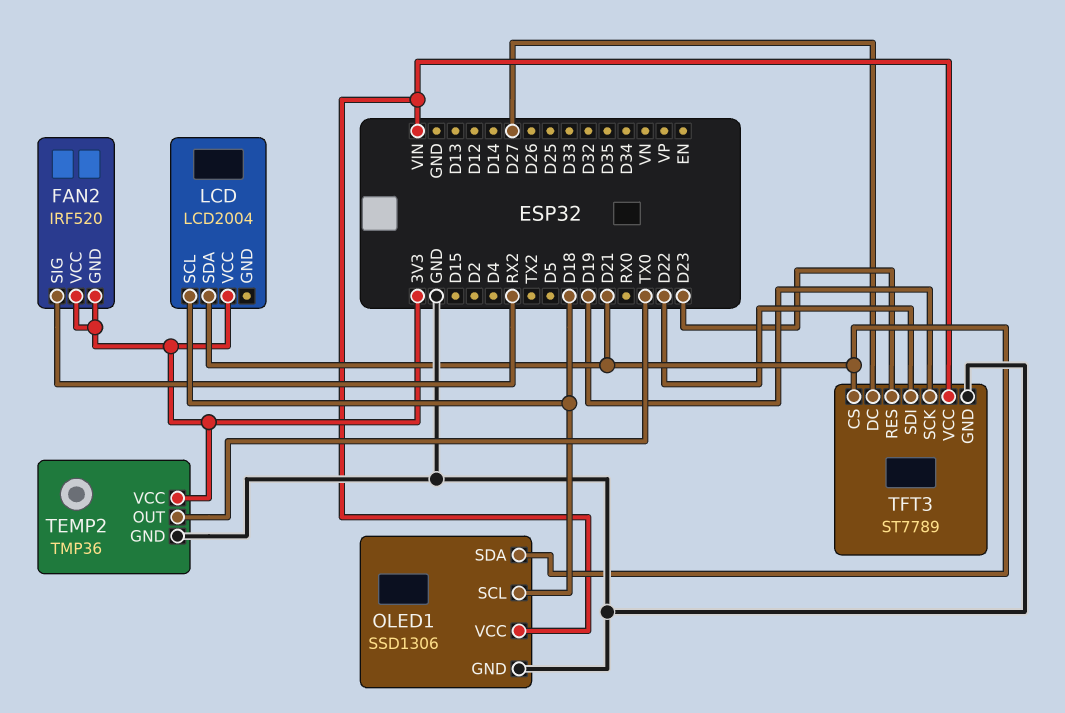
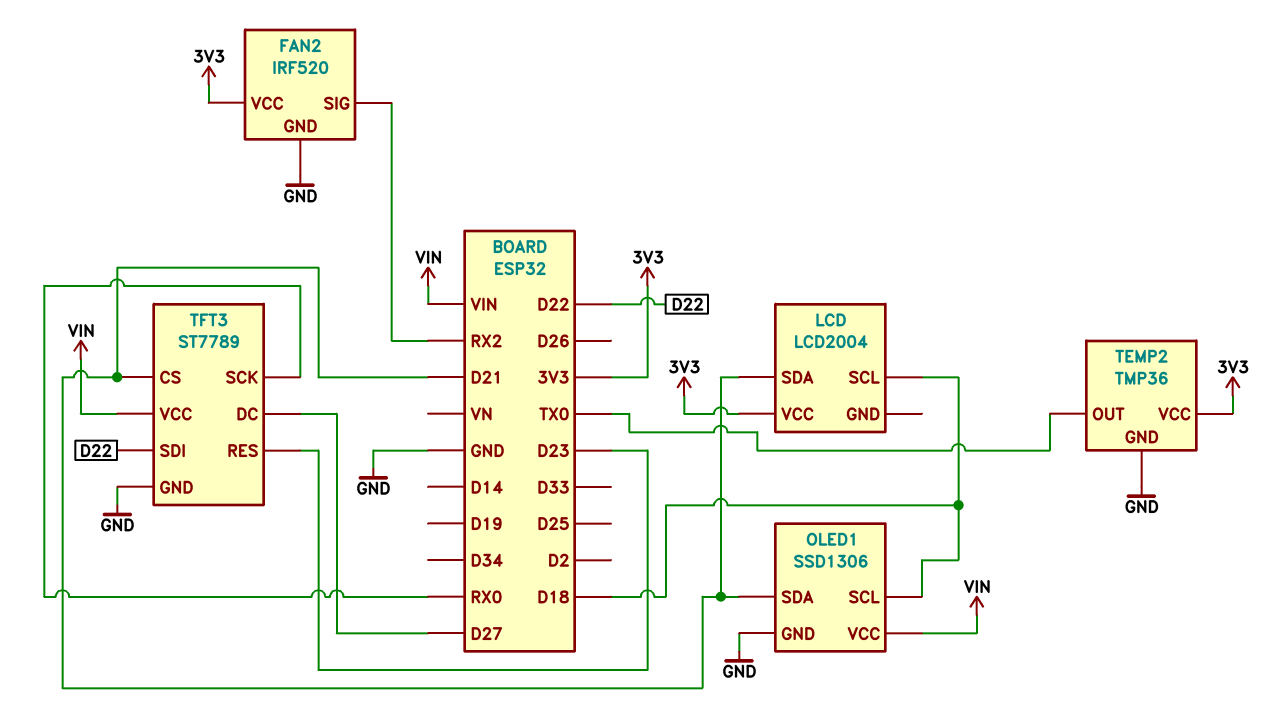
FAN2 pin GND: 3V3 -> GND
TFT3 pin SCK: D19 -> RX0

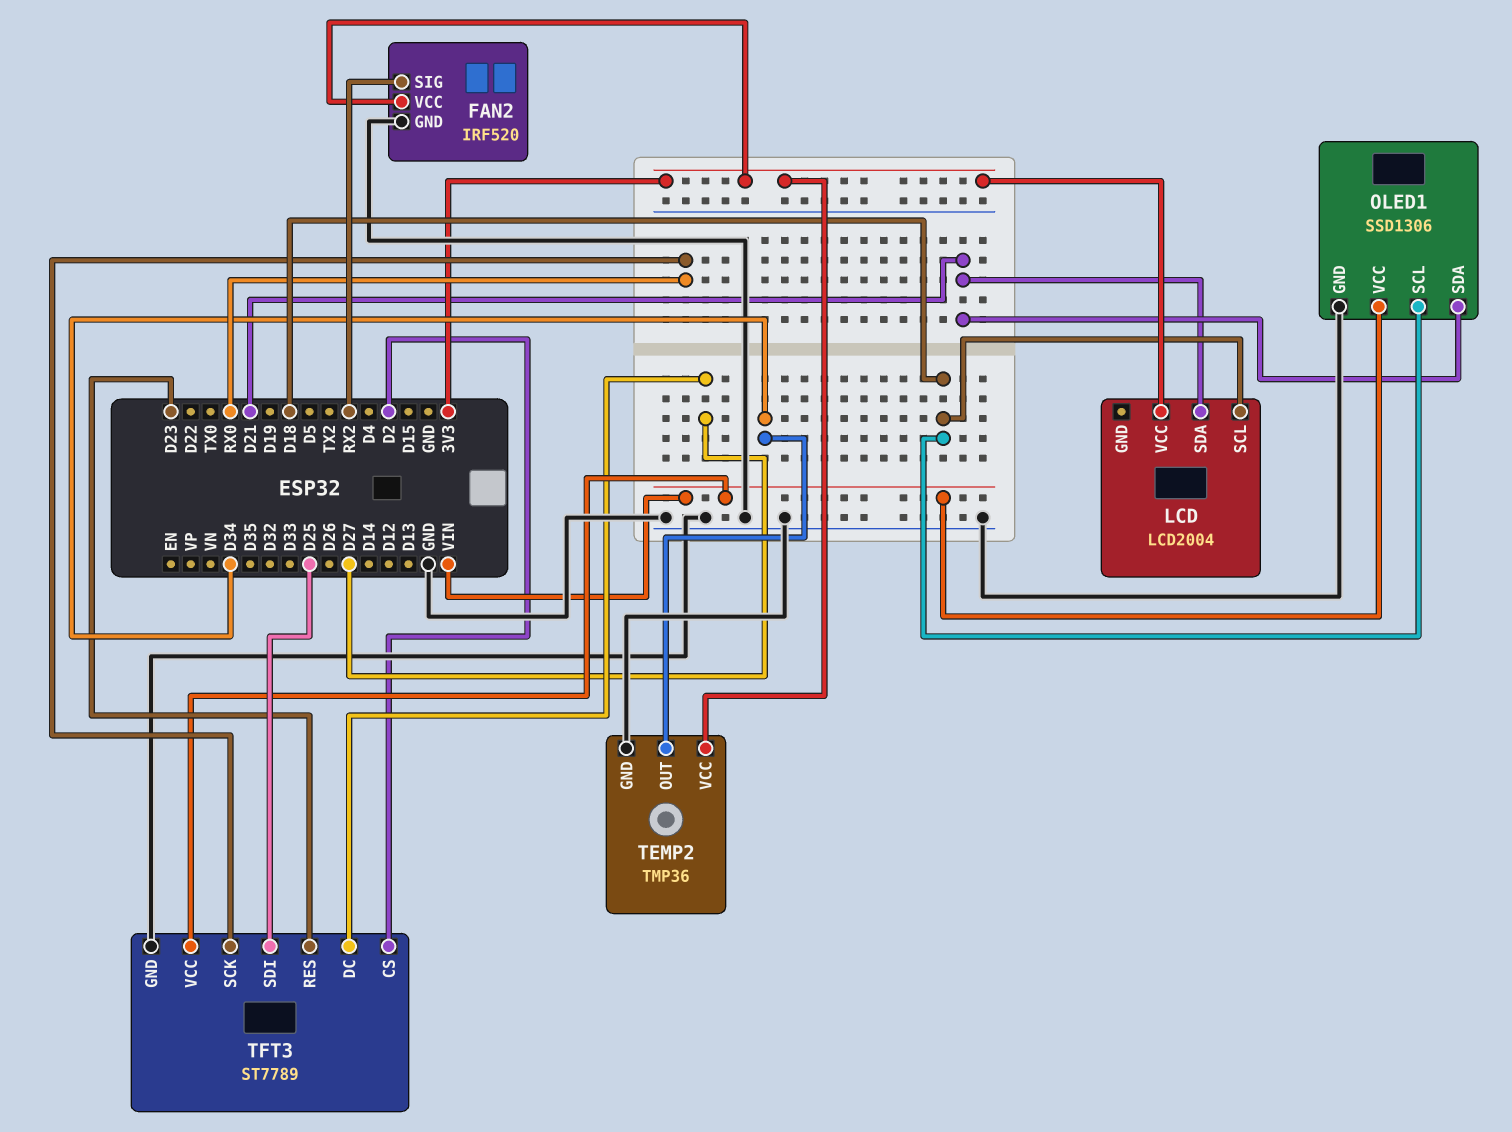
TEMP2 pin OUT: TX0 -> D34
TFT3 pin CS: D21 -> D2
TFT3 pin SDI: D22 -> D25

